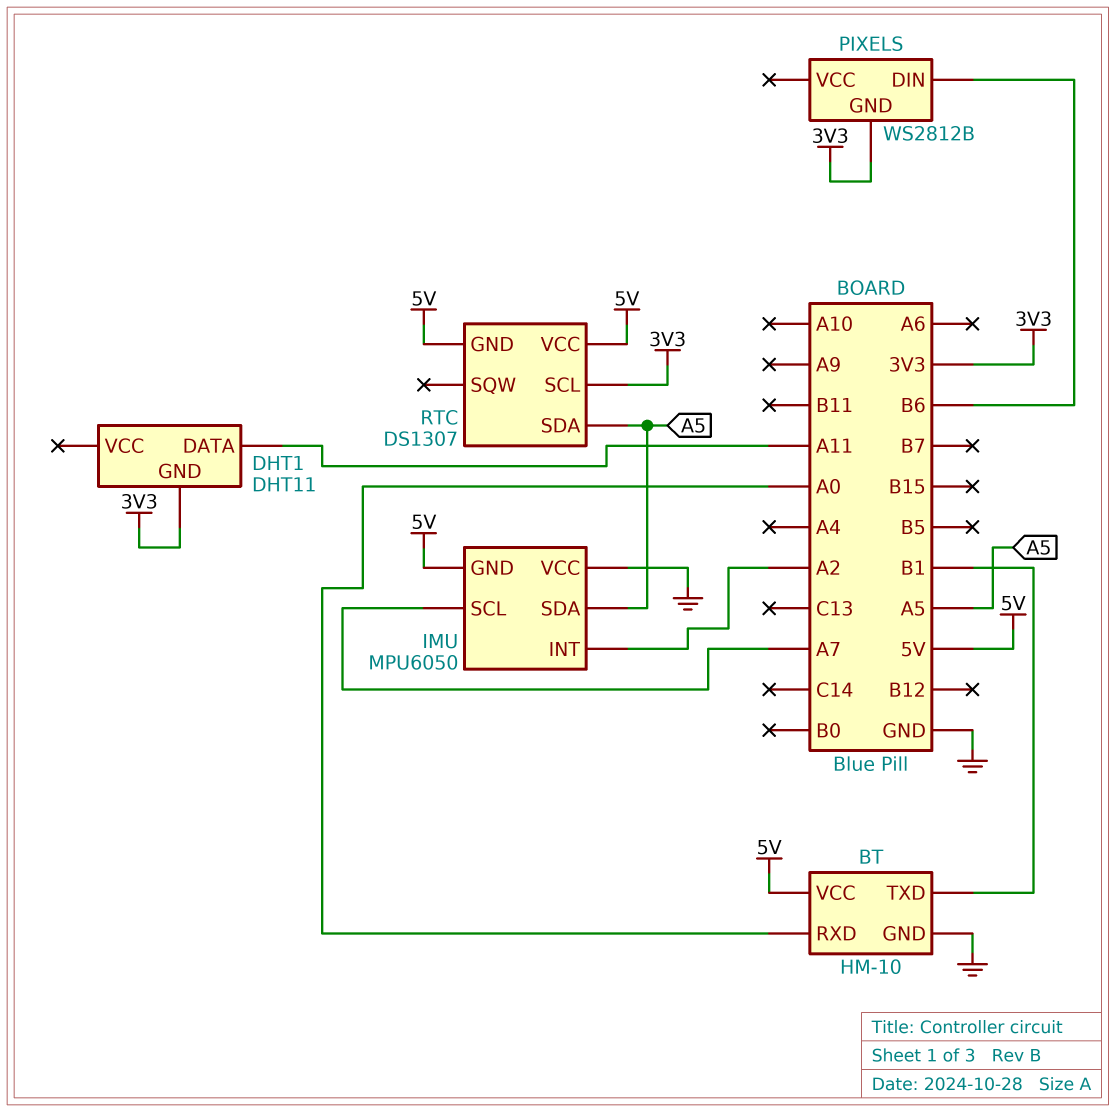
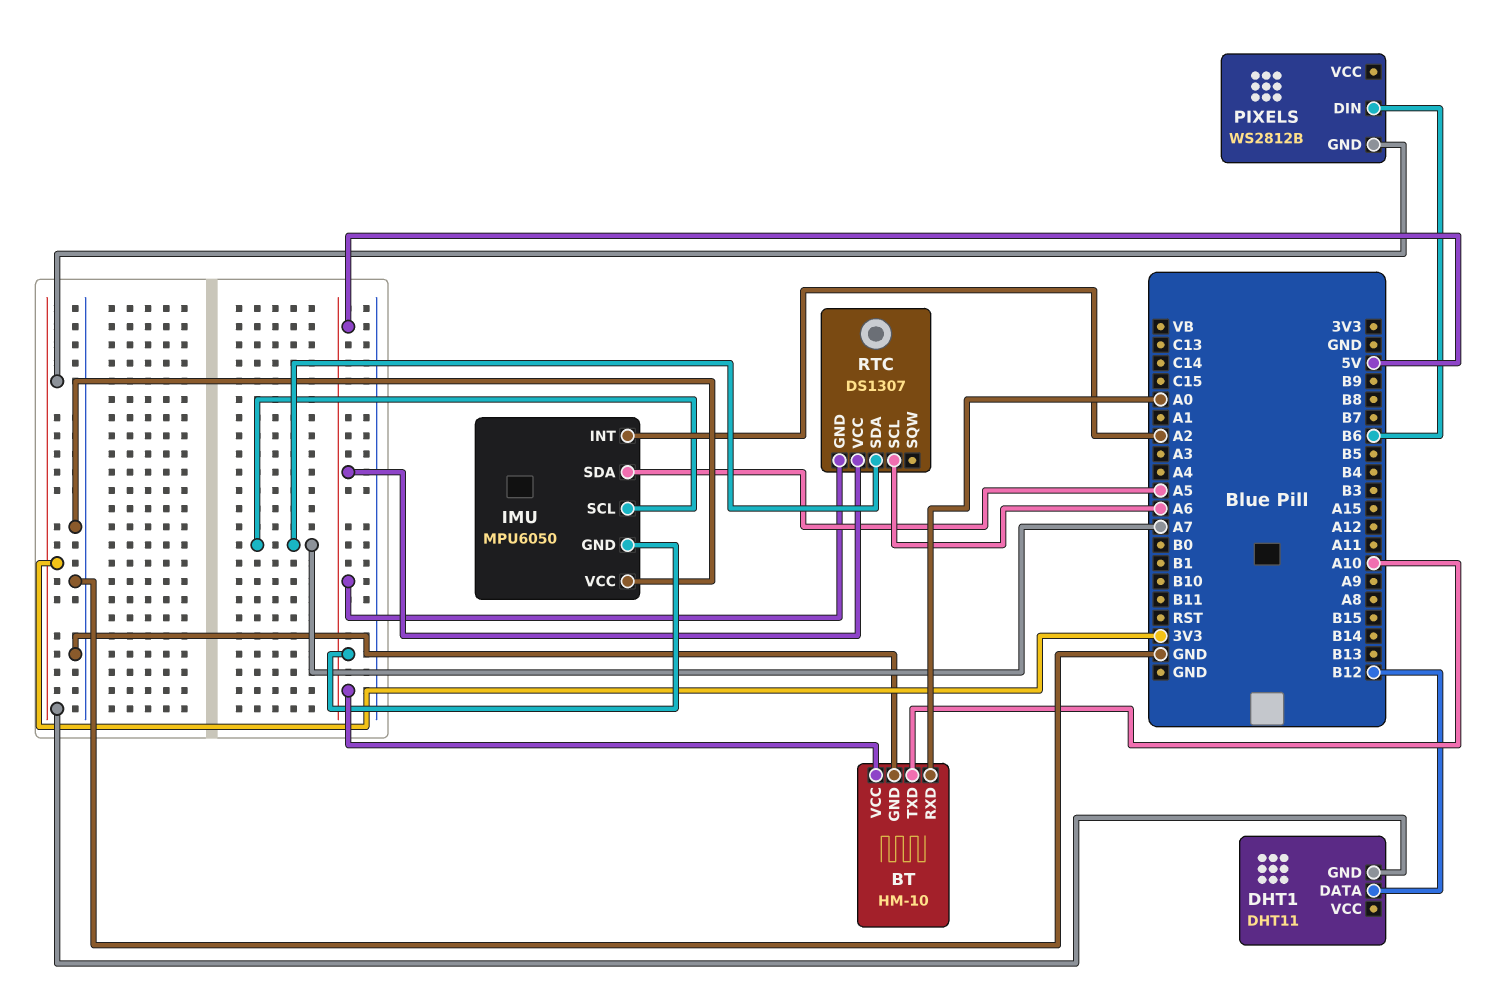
BT pin TXD: B1 -> A10
DHT1 pin DATA: A11 -> B12
RTC pin SCL: 3V3 -> A6
RTC pin SDA: A5 -> A7

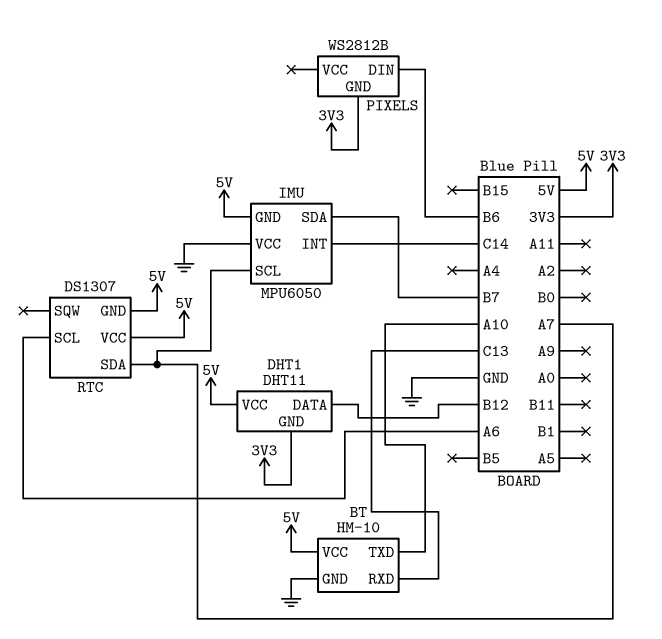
BT pin RXD: A0 -> C13
DHT1 pin VCC: none -> 5V
IMU pin INT: A2 -> C14
IMU pin SDA: A5 -> B7

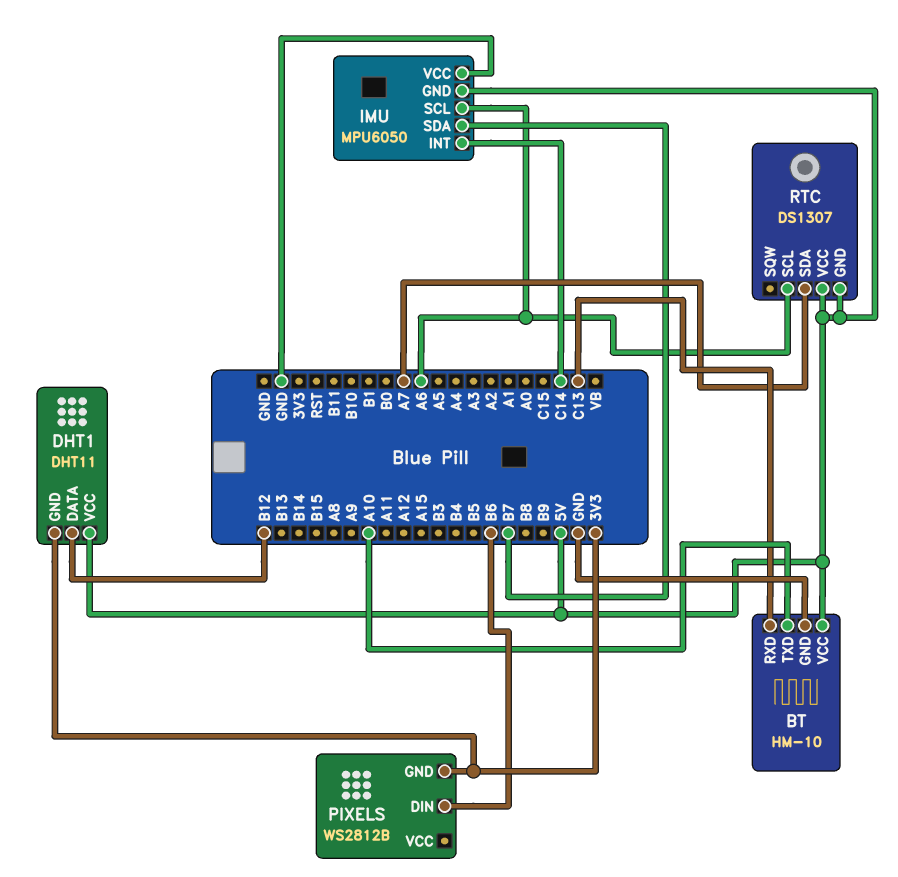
IMU pin SCL: A7 -> A6

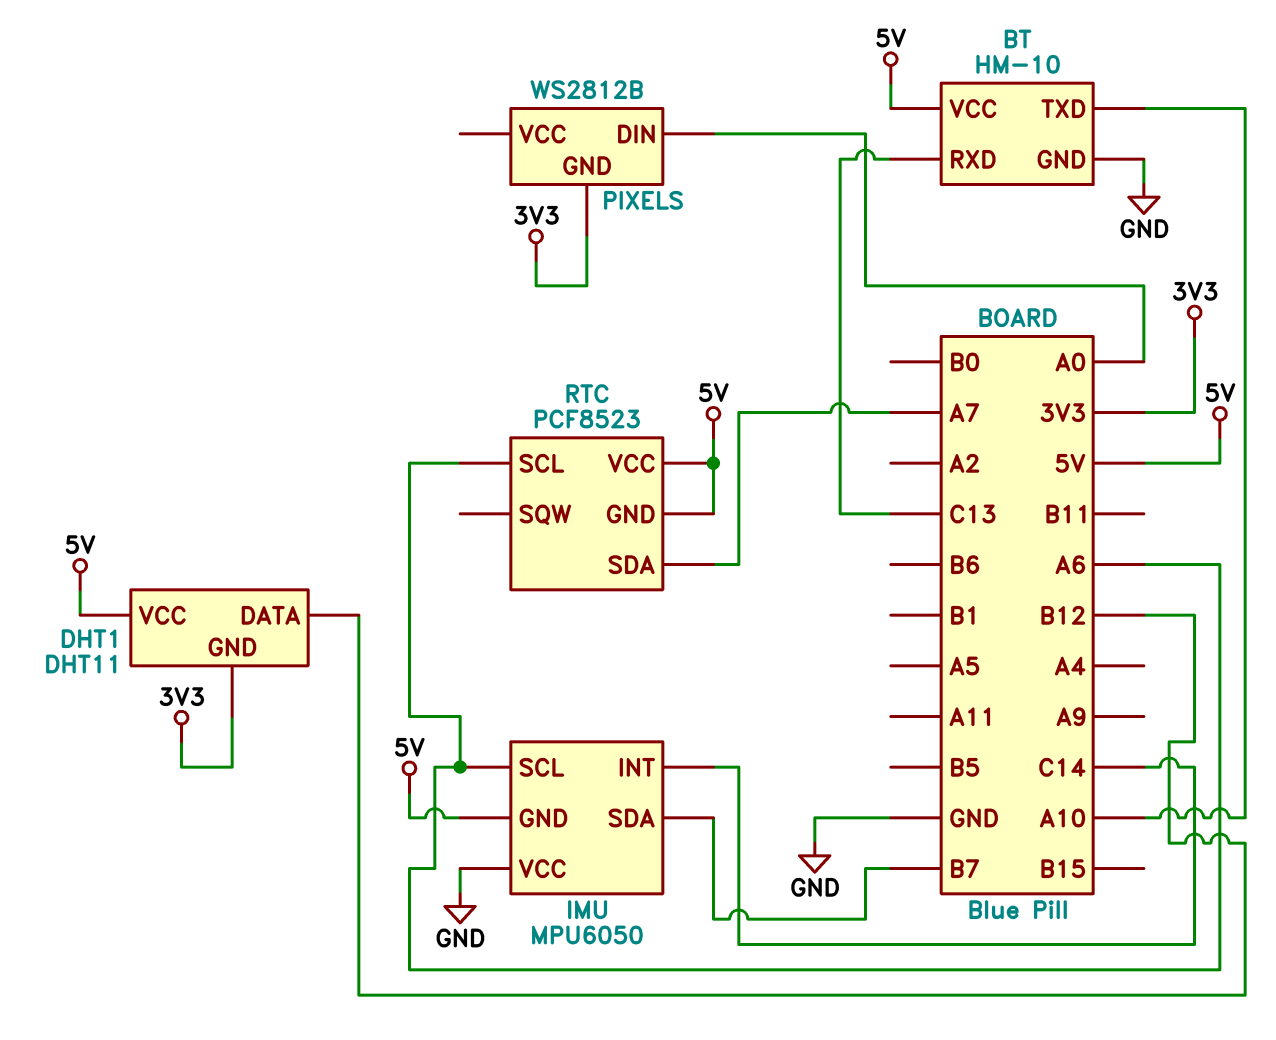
PIXELS pin DIN: B6 -> A0
RTC: DS1307 -> PCF8523

